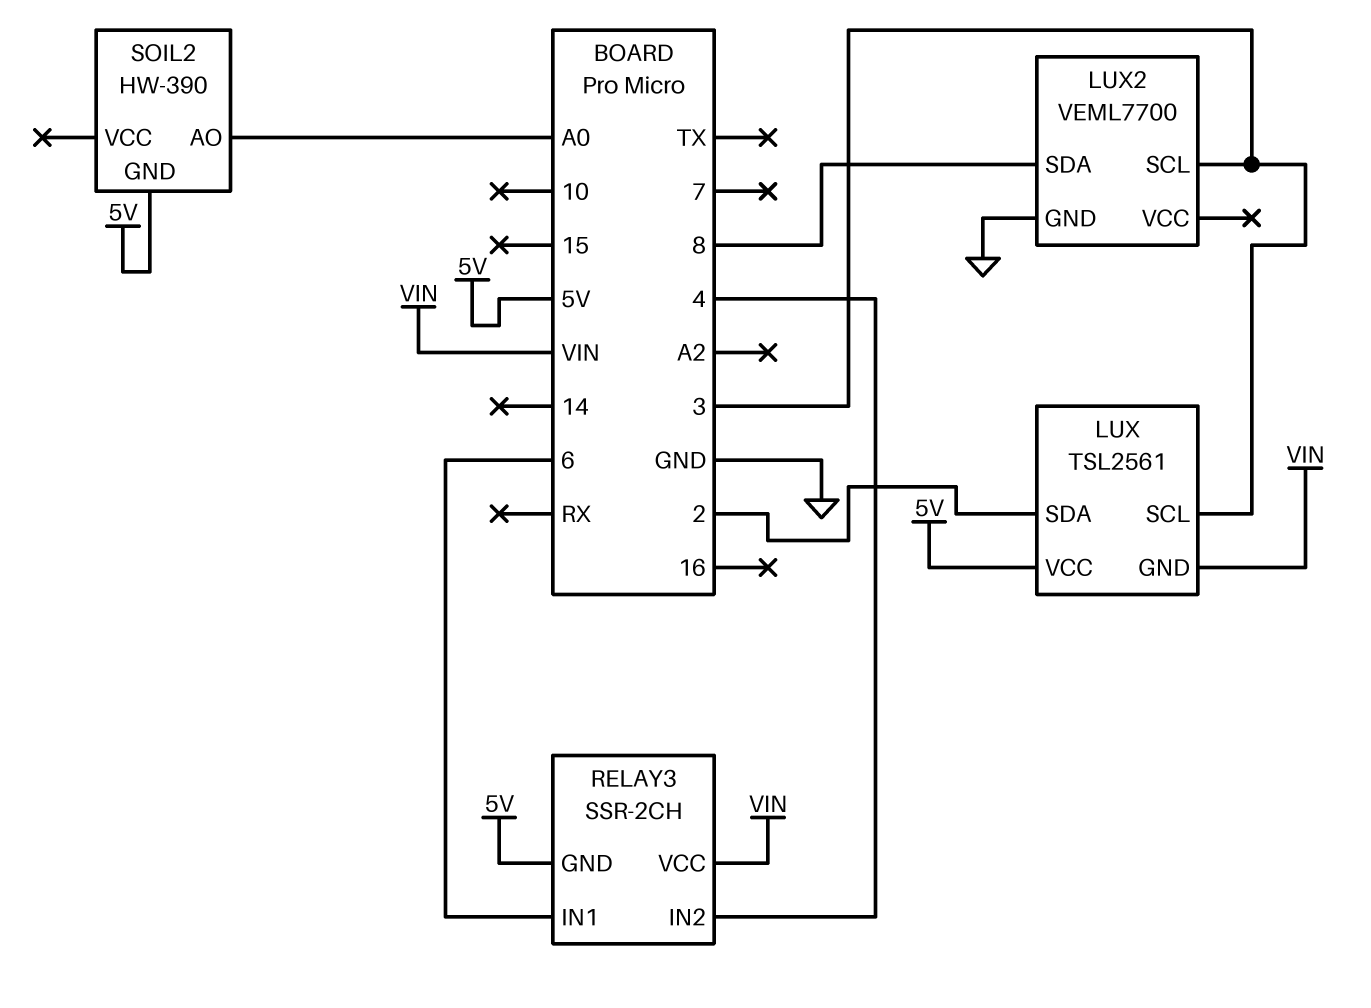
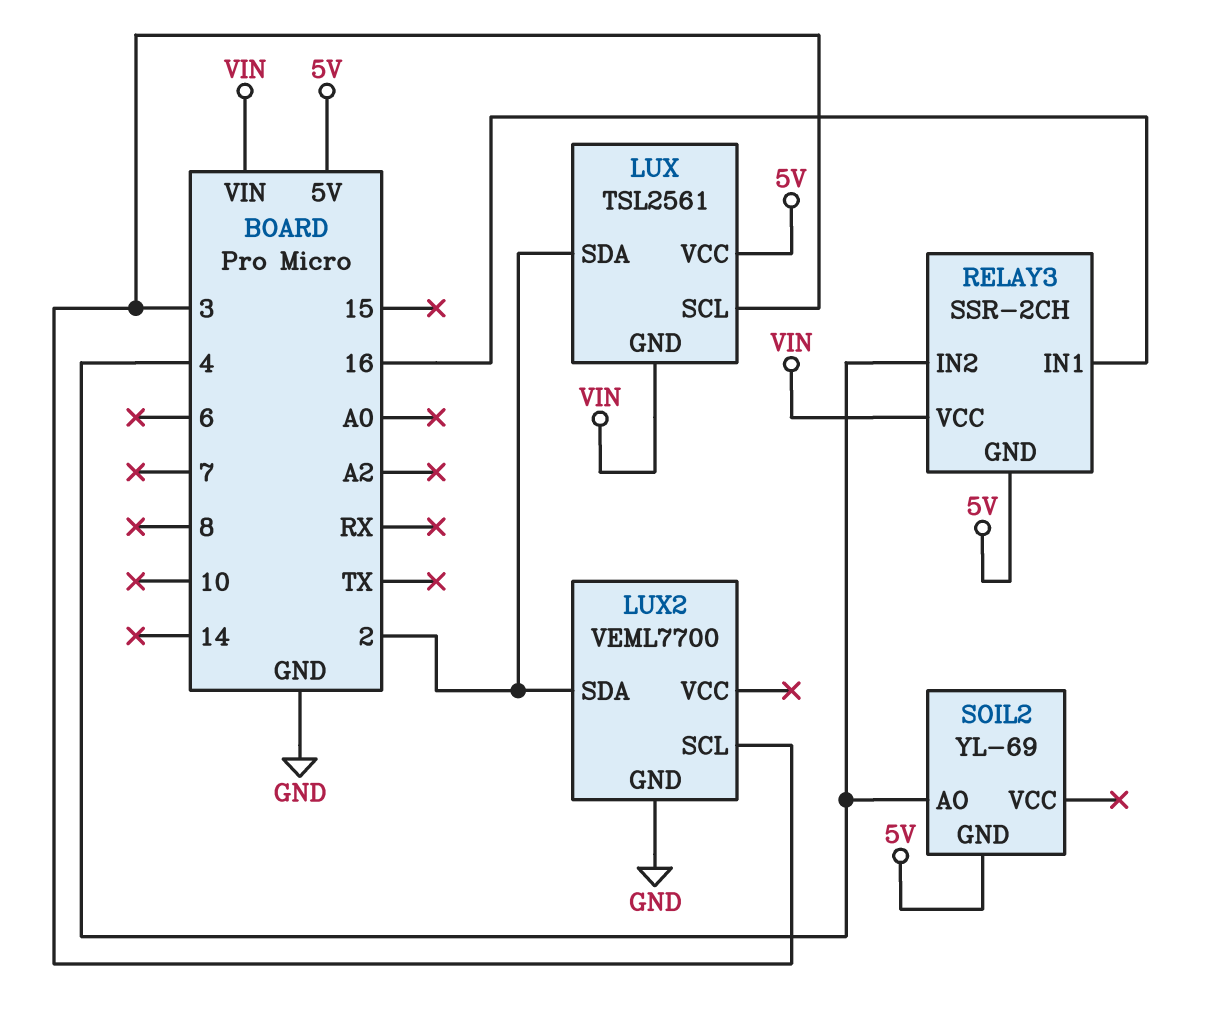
LUX2 pin SDA: 8 -> 2
RELAY3 pin IN1: 6 -> 16
SOIL2: HW-390 -> YL-69
SOIL2 pin AO: A0 -> 4

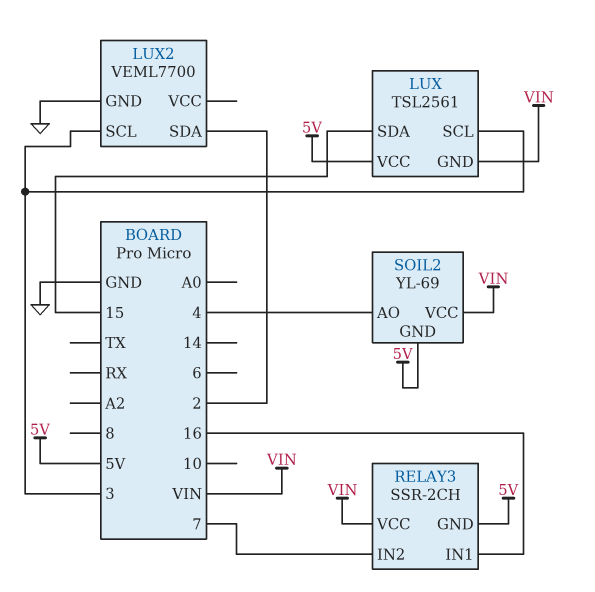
LUX pin SDA: 2 -> 15
RELAY3 pin IN2: 4 -> 7
SOIL2 pin VCC: none -> VIN

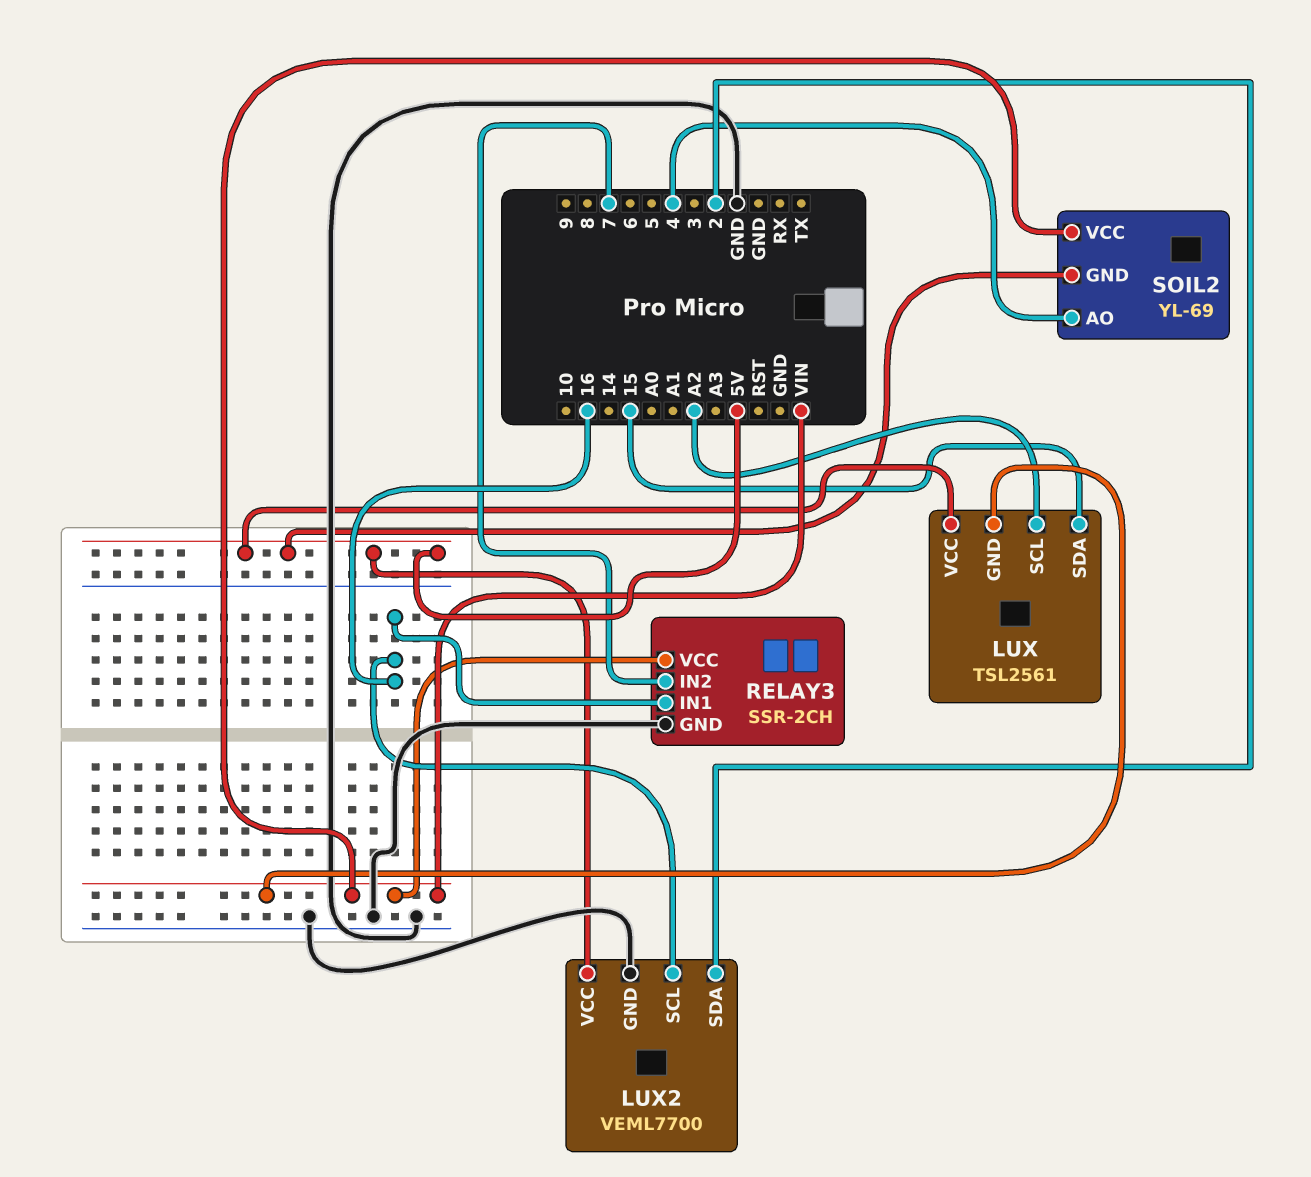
LUX pin SCL: 3 -> A2
LUX2 pin SCL: 3 -> 16
LUX2 pin VCC: none -> 5V
RELAY3 pin GND: 5V -> GND

